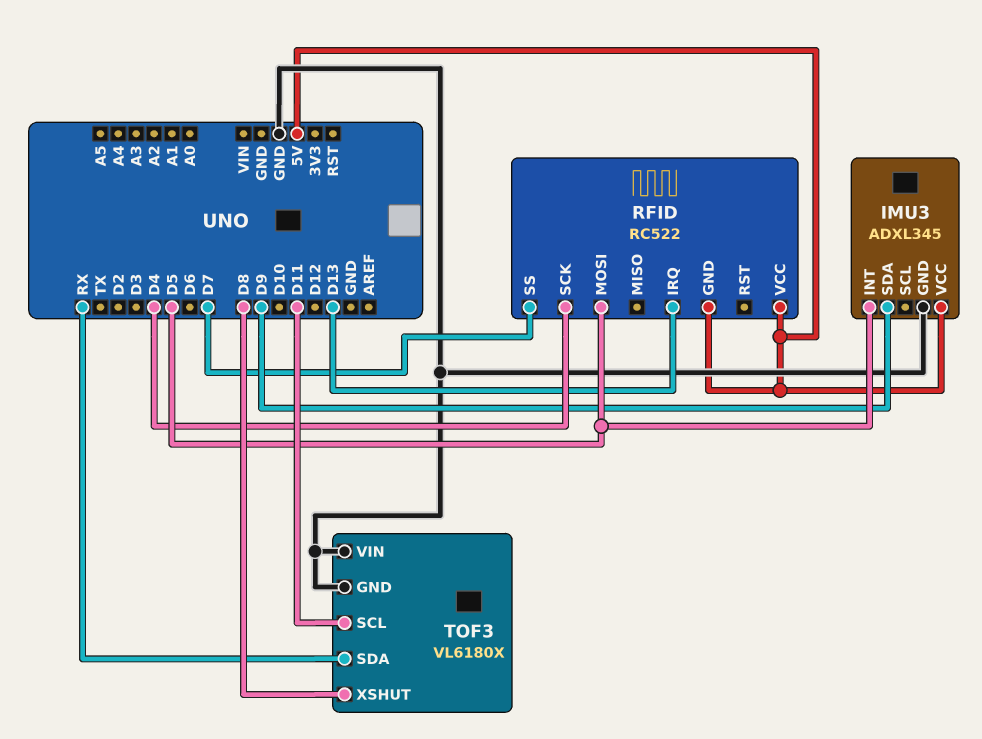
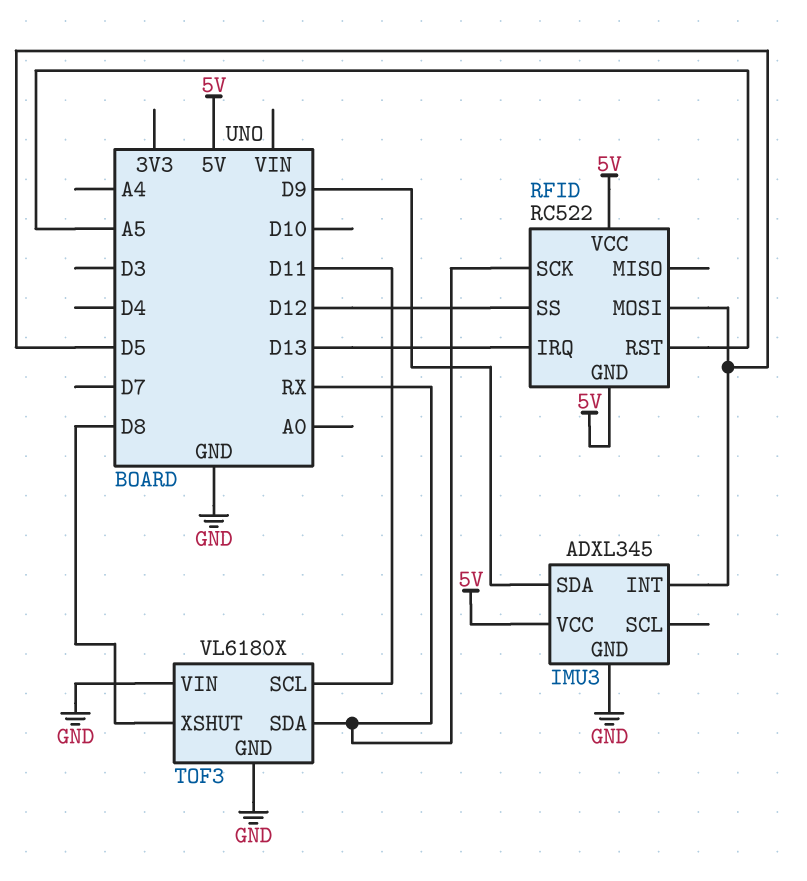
RFID pin RST: none -> A5
RFID pin SCK: D4 -> RX
RFID pin SS: D7 -> D12

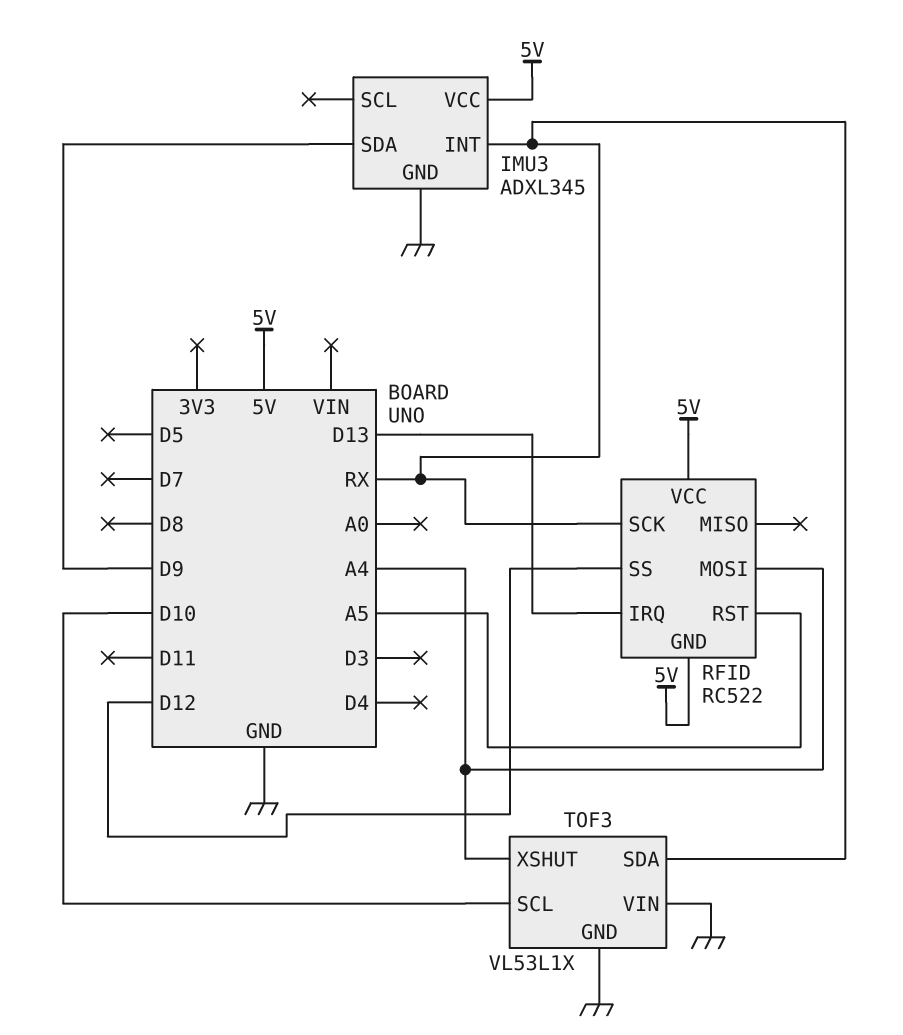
IMU3 pin INT: D5 -> RX
RFID pin MOSI: D5 -> A4
TOF3: VL6180X -> VL53L1X
TOF3 pin SCL: D11 -> D10
TOF3 pin XSHUT: D8 -> A4

